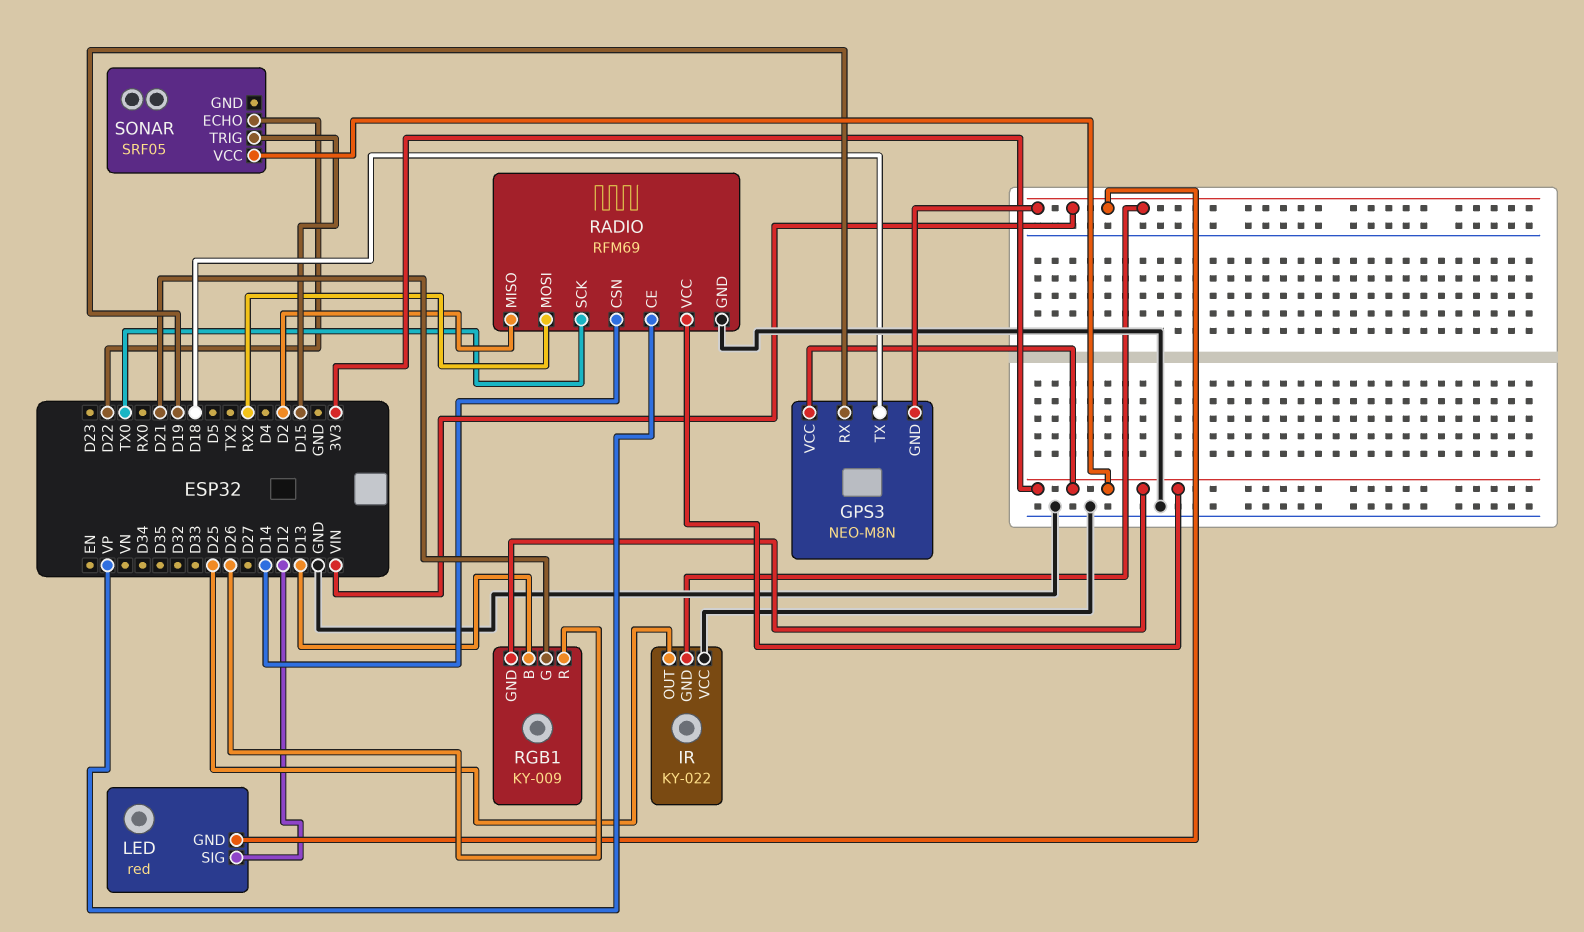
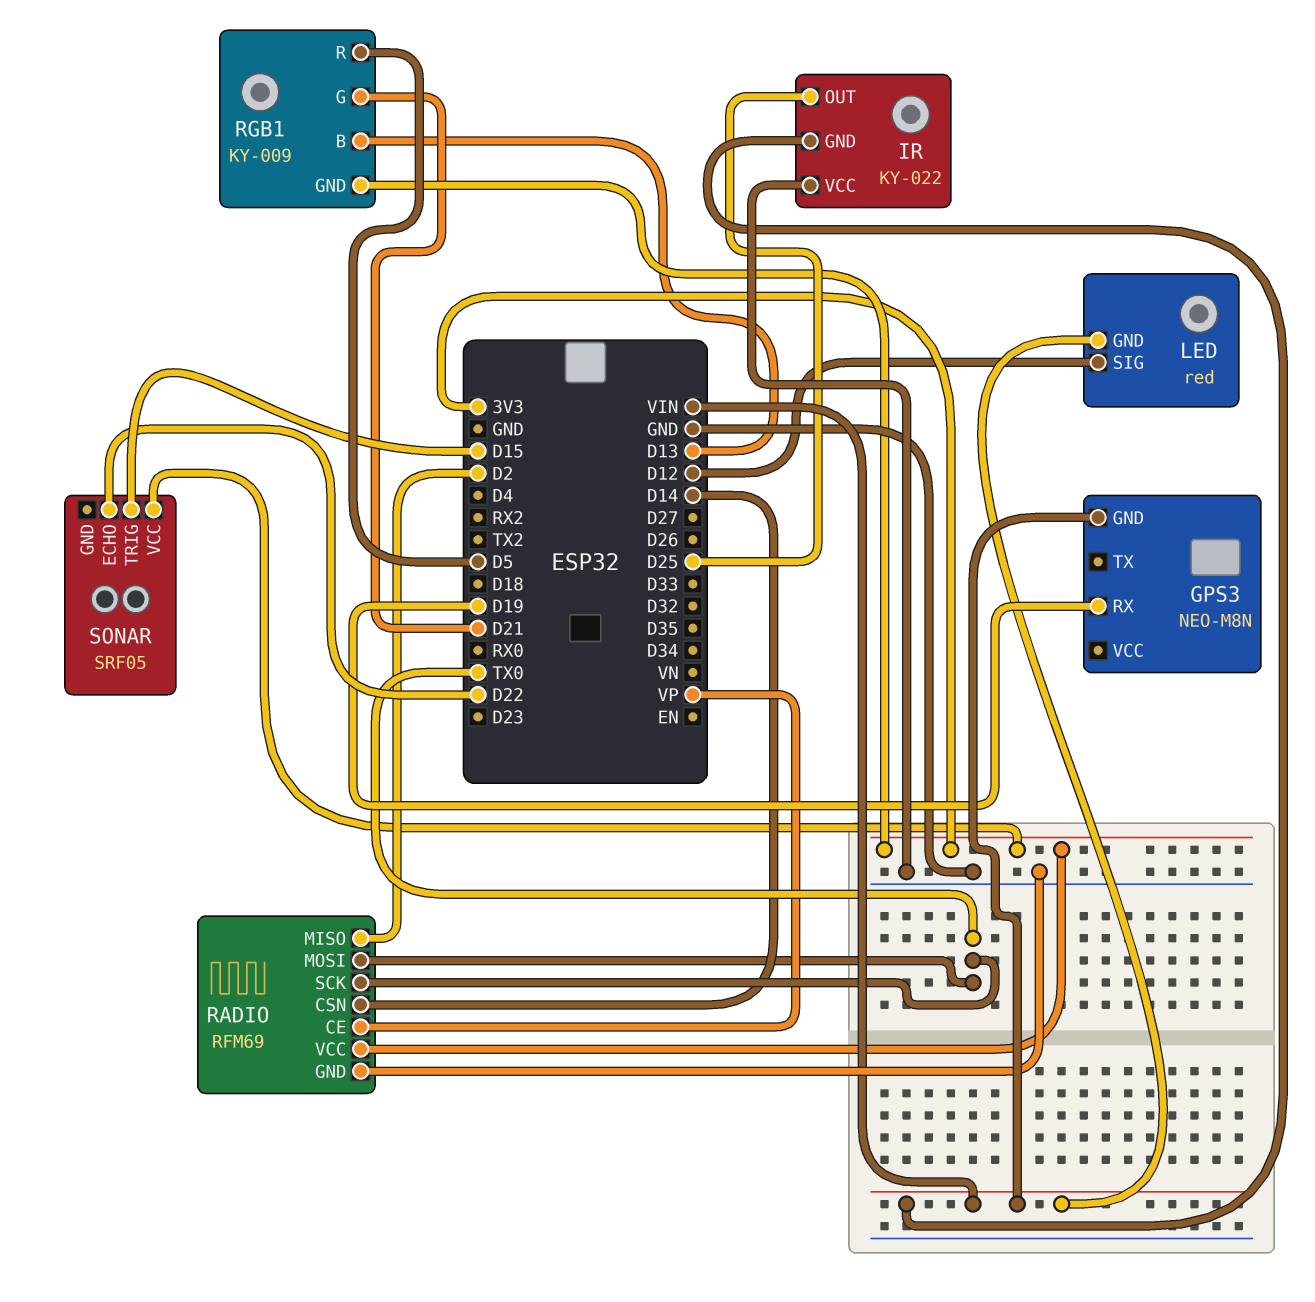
GPS3 pin TX: D18 -> none
GPS3 pin VCC: 3V3 -> none
RADIO pin MOSI: RX2 -> TX0
RGB1 pin R: D26 -> D5

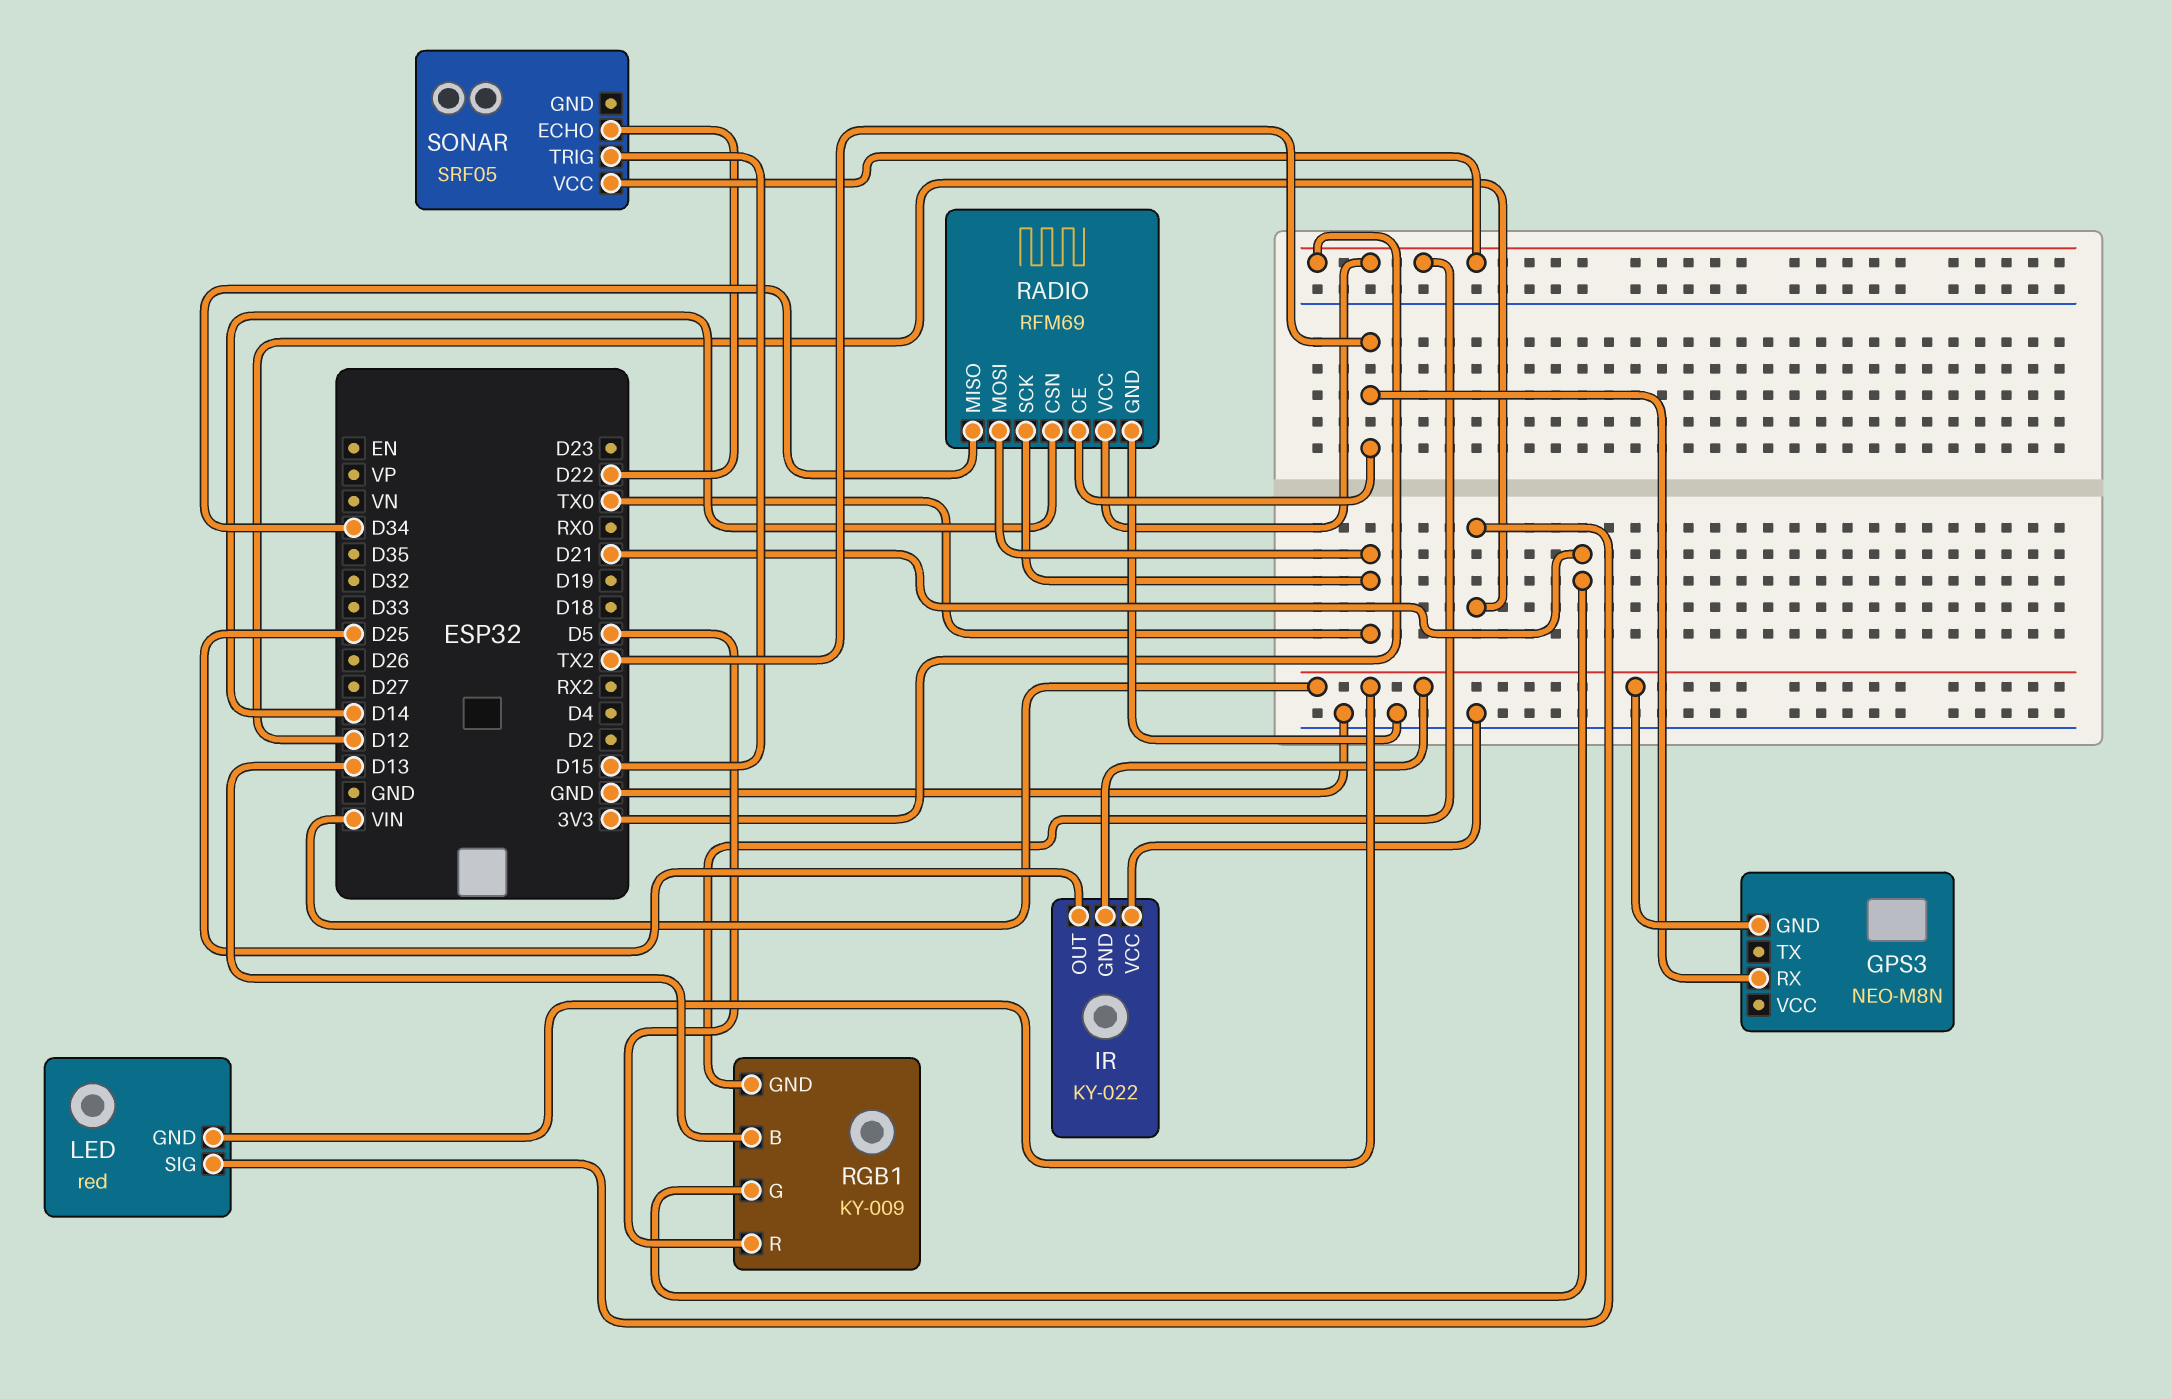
GPS3 pin RX: D19 -> TX2
RADIO pin CE: VP -> TX2
RADIO pin MISO: D2 -> D34

